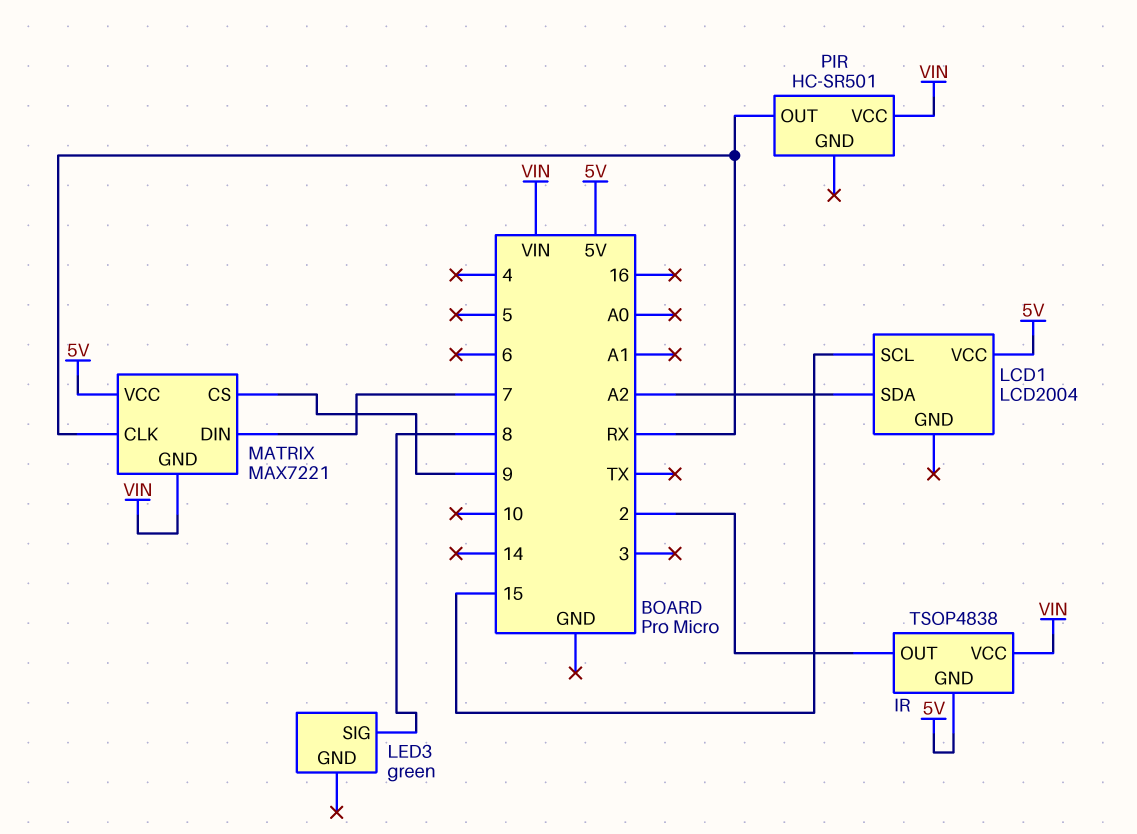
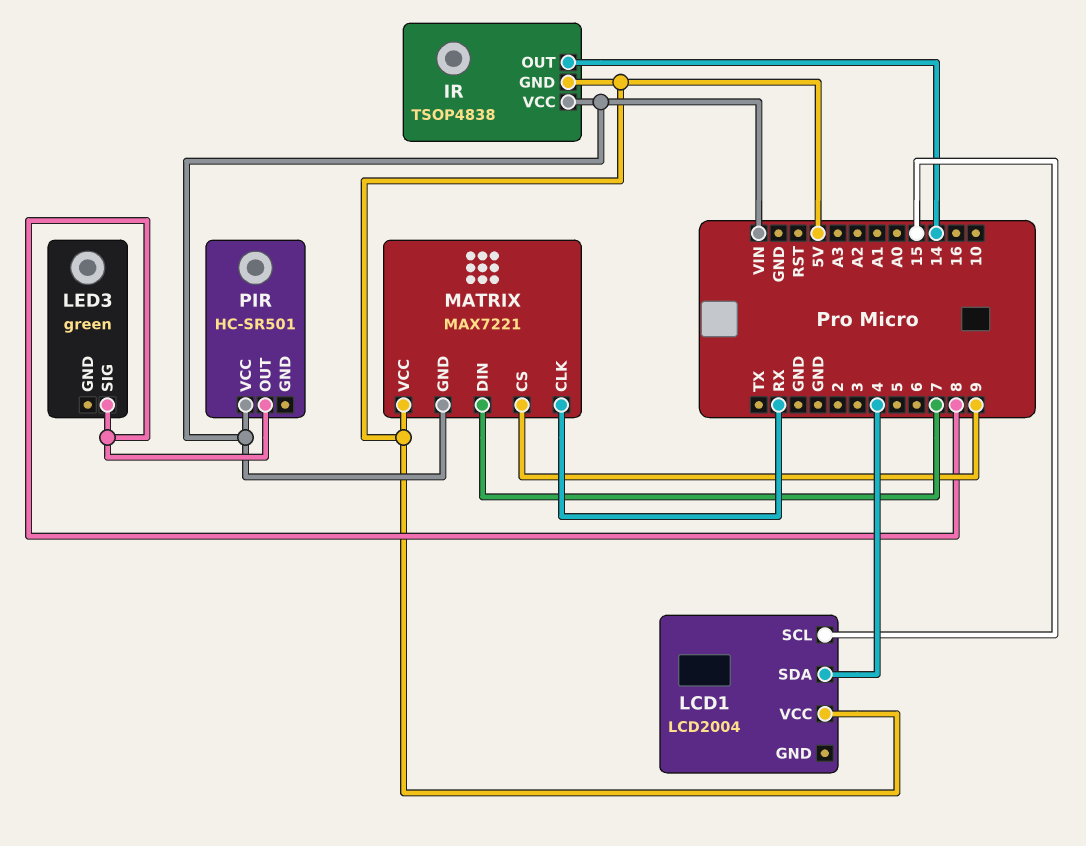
IR pin OUT: 2 -> 14
LCD1 pin SDA: A2 -> 4
PIR pin OUT: RX -> 8

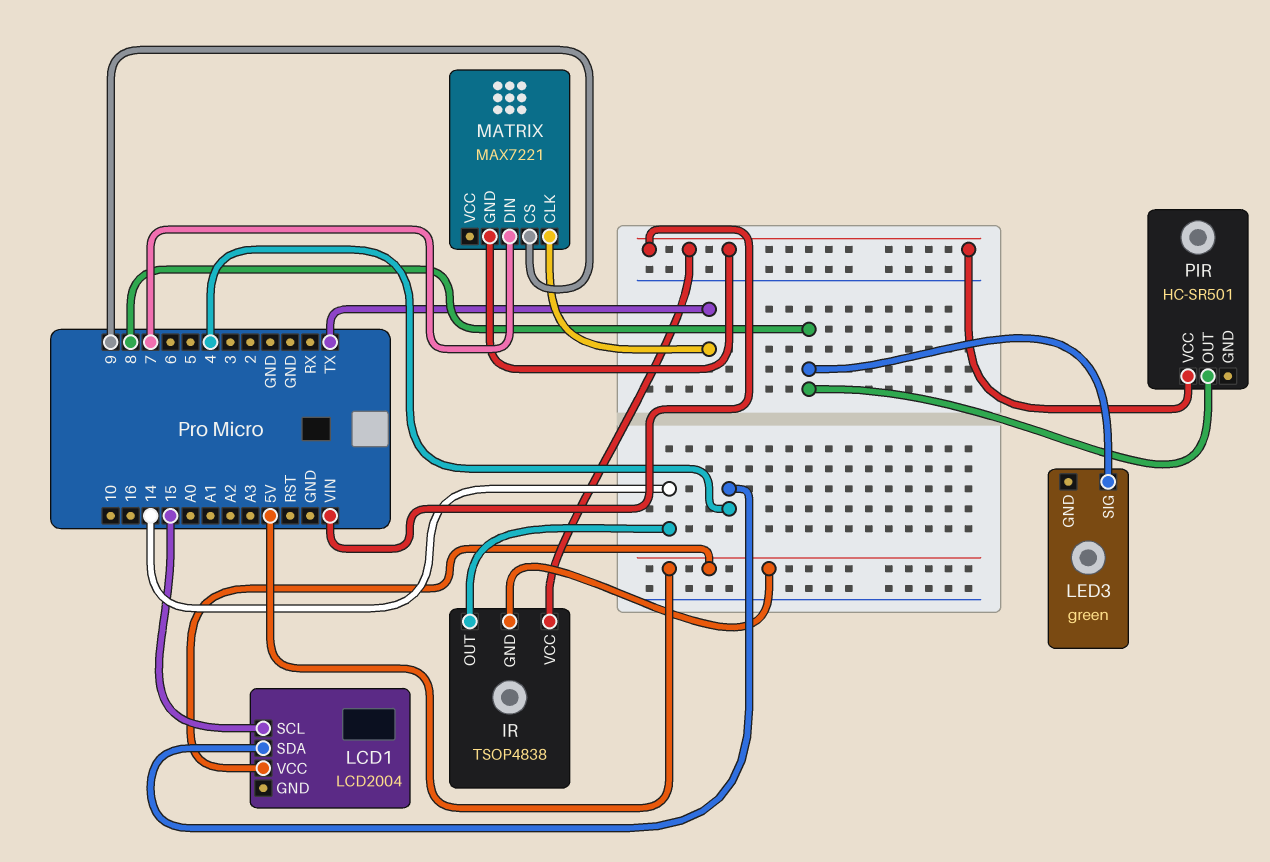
MATRIX pin CLK: RX -> TX
MATRIX pin VCC: 5V -> none

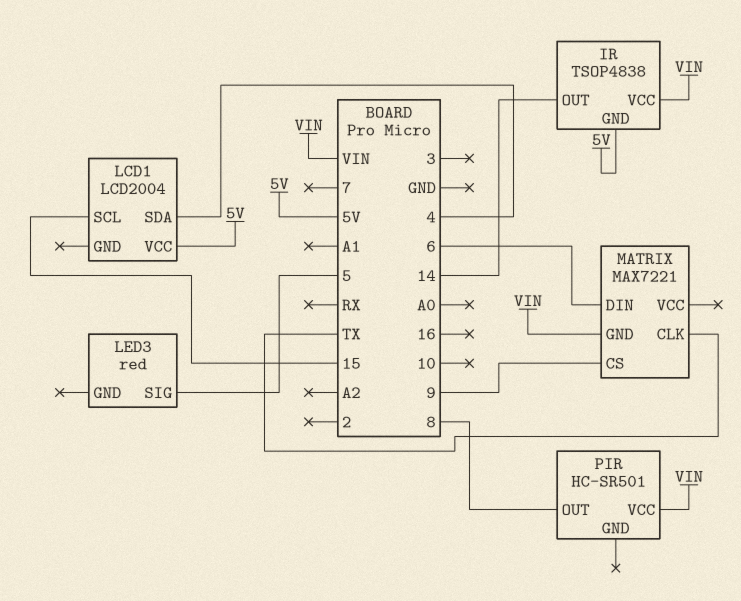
LED3: green -> red
LED3 pin SIG: 8 -> 5
MATRIX pin DIN: 7 -> 6

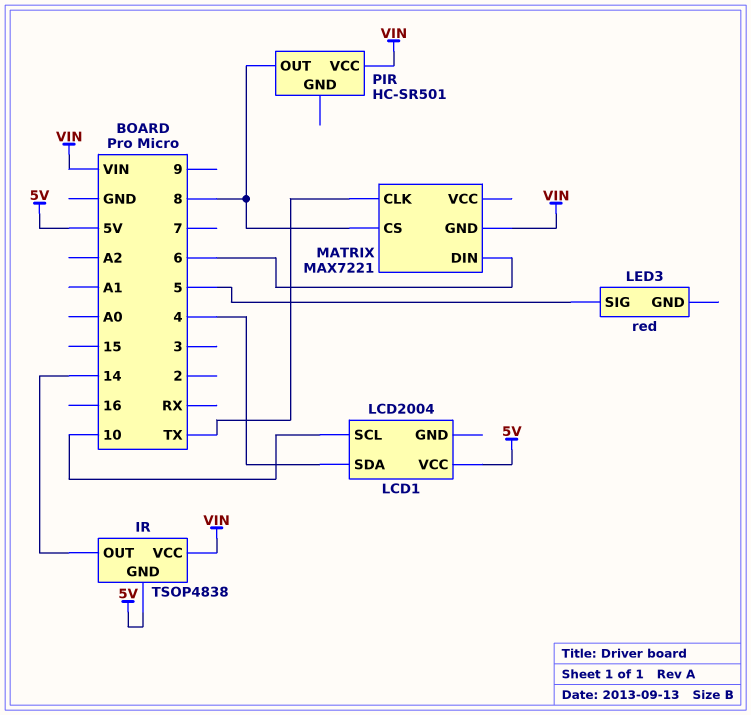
LCD1 pin SCL: 15 -> 10
MATRIX pin CS: 9 -> 8

